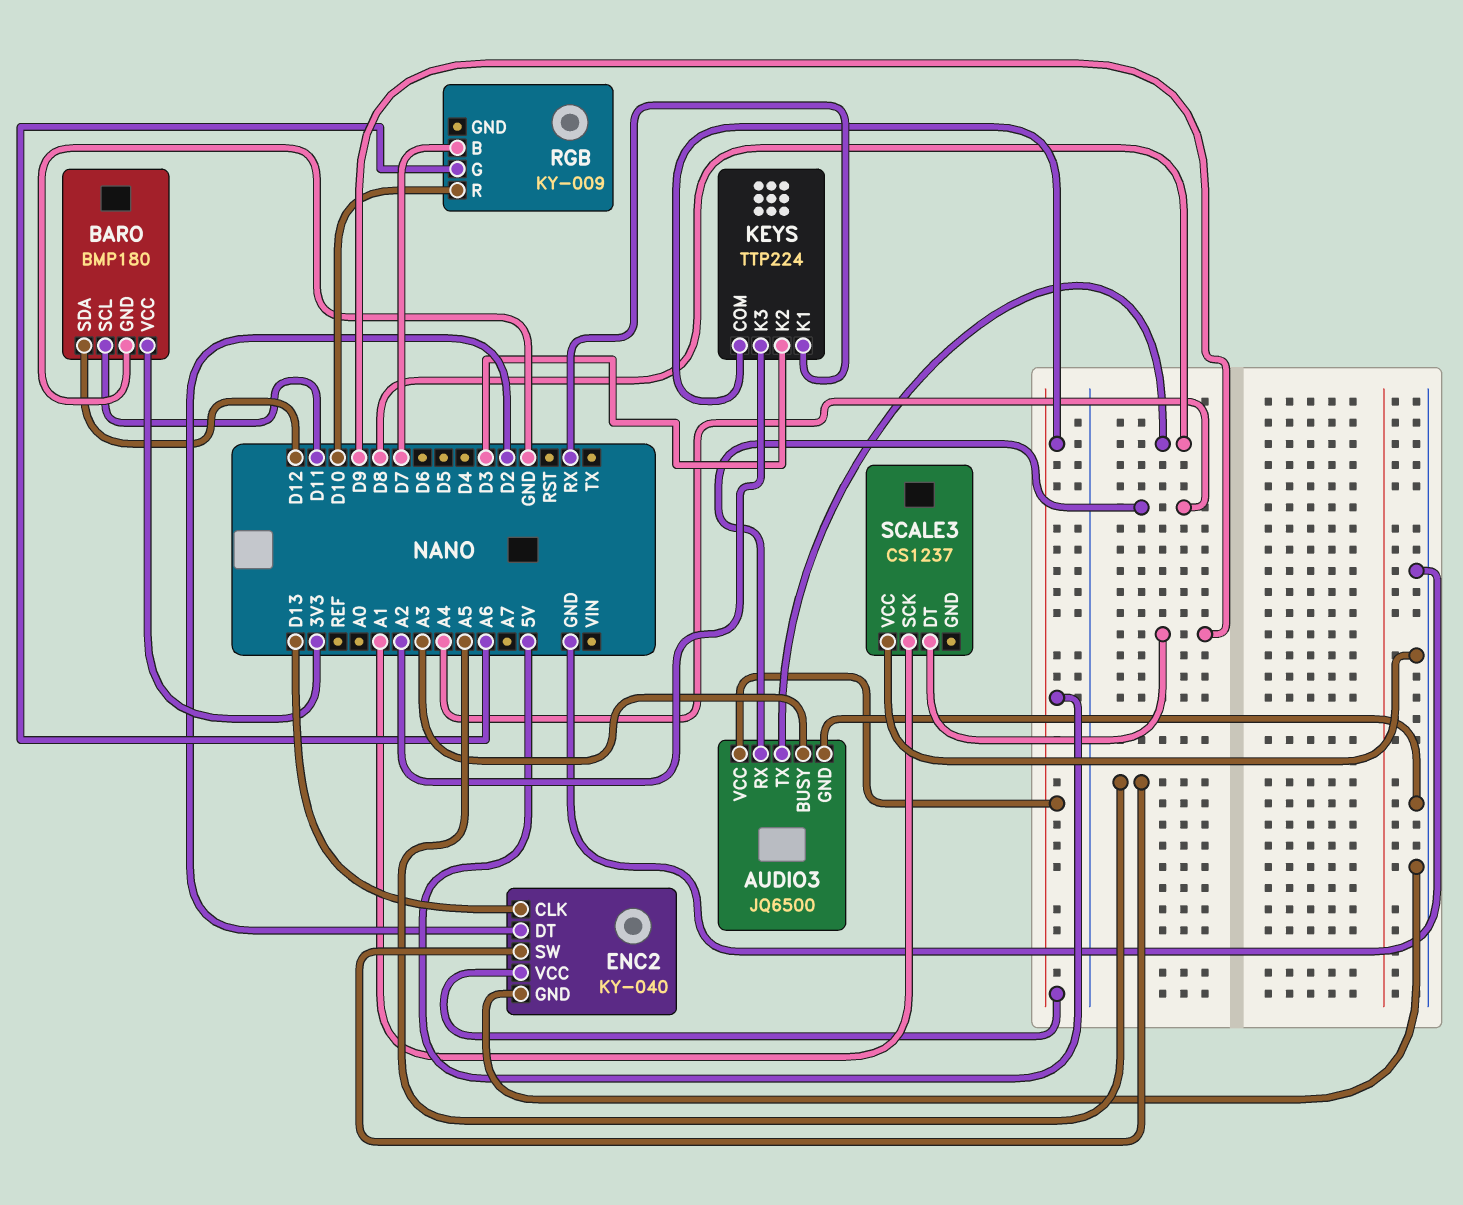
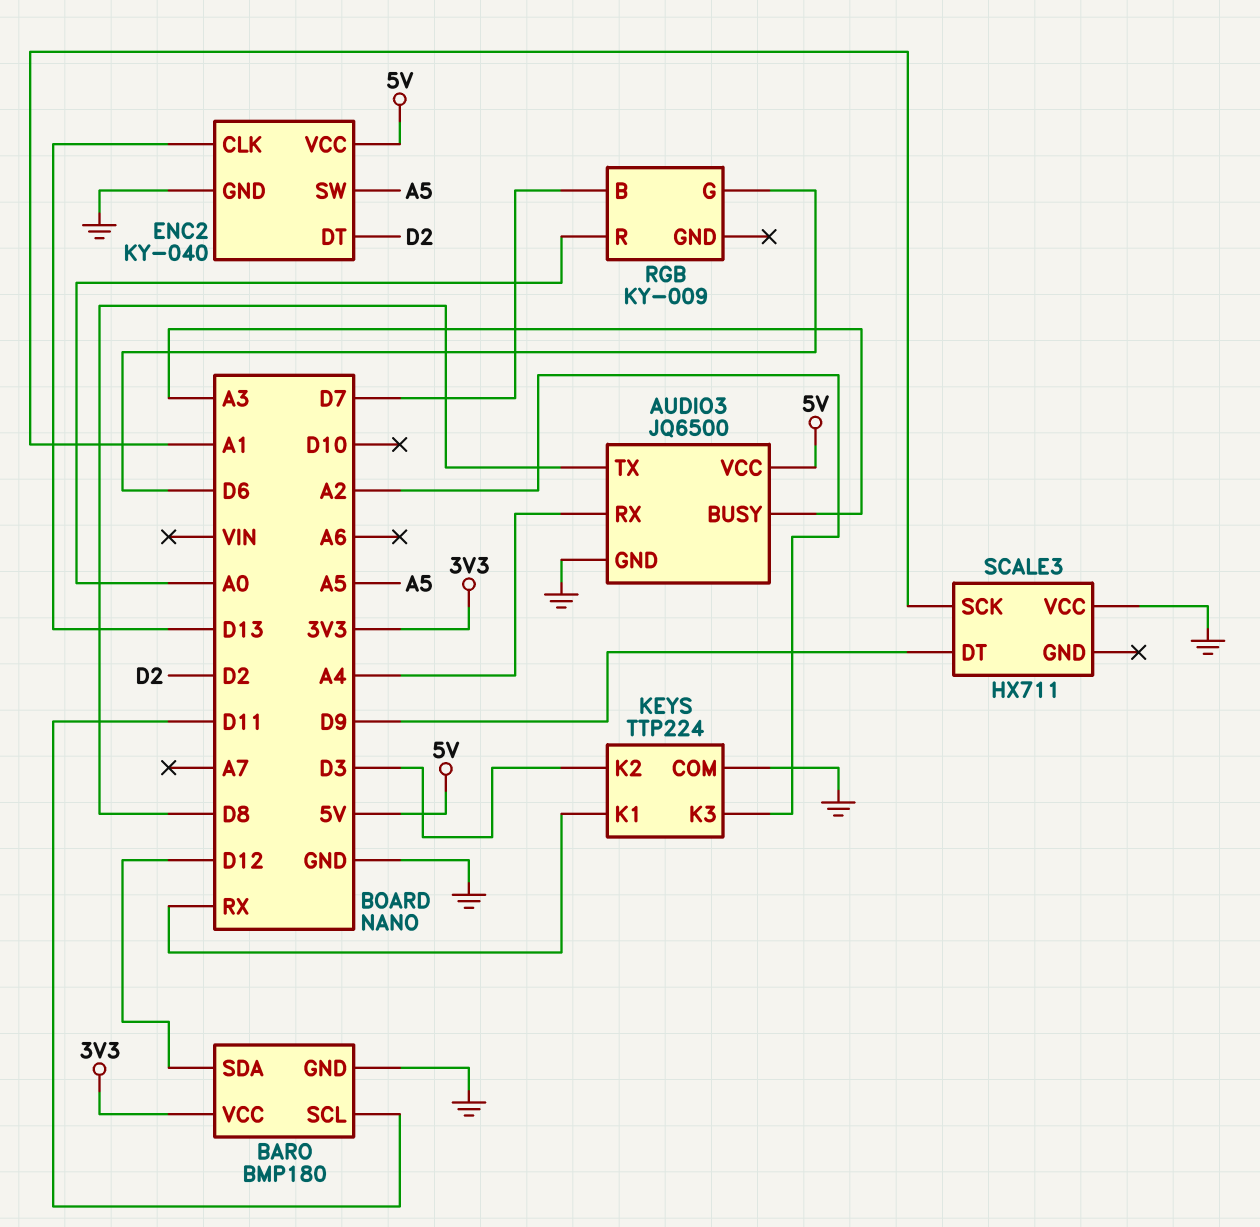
KEYS pin COM: 5V -> GND
RGB pin G: A6 -> D6
RGB pin R: D10 -> A0
SCALE3: CS1237 -> HX711

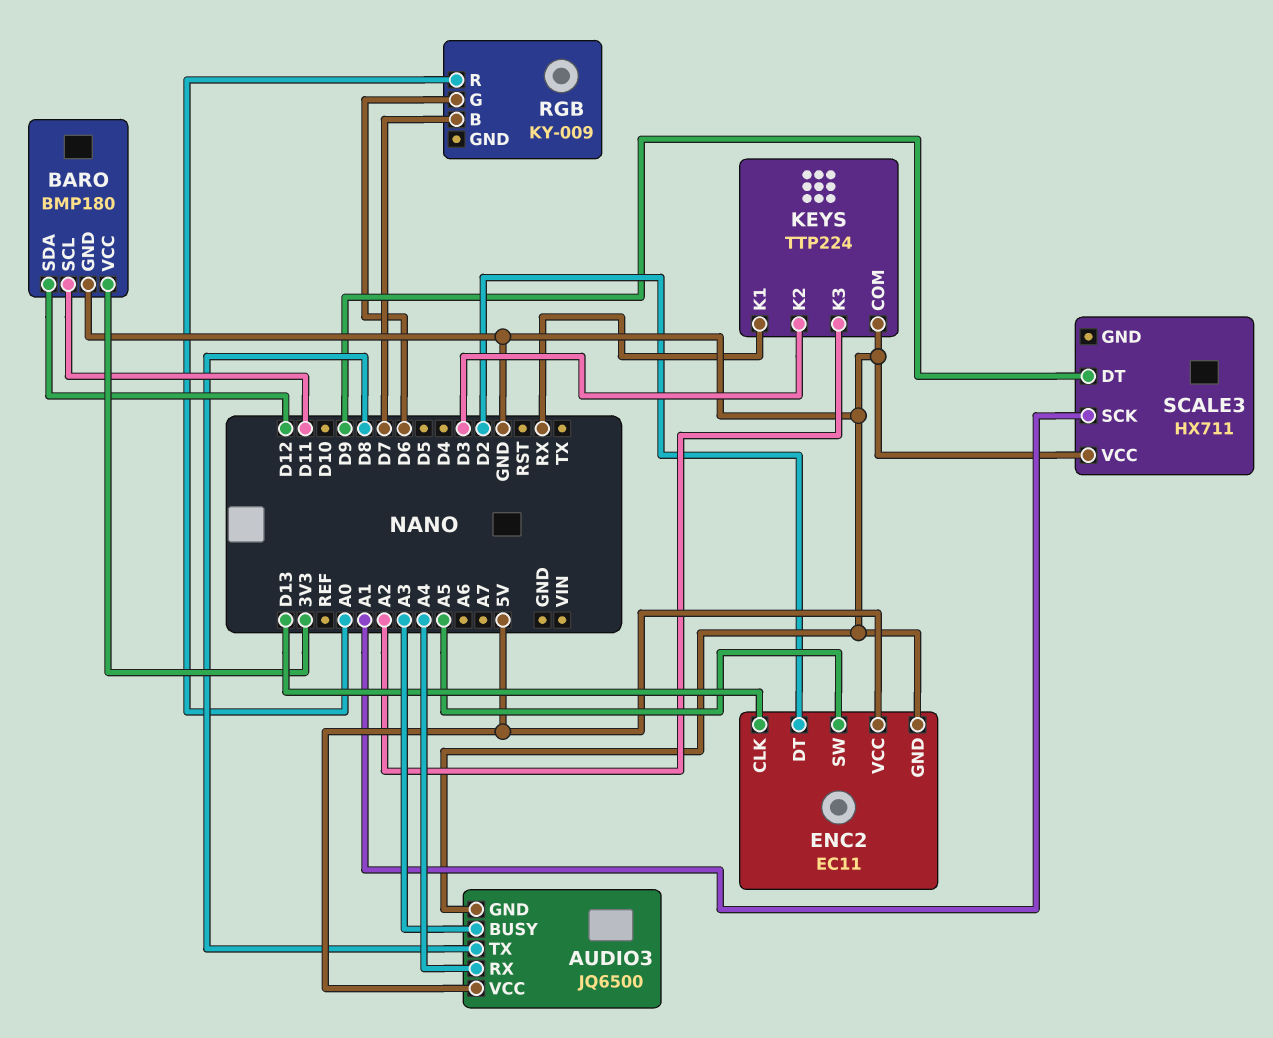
ENC2: KY-040 -> EC11

